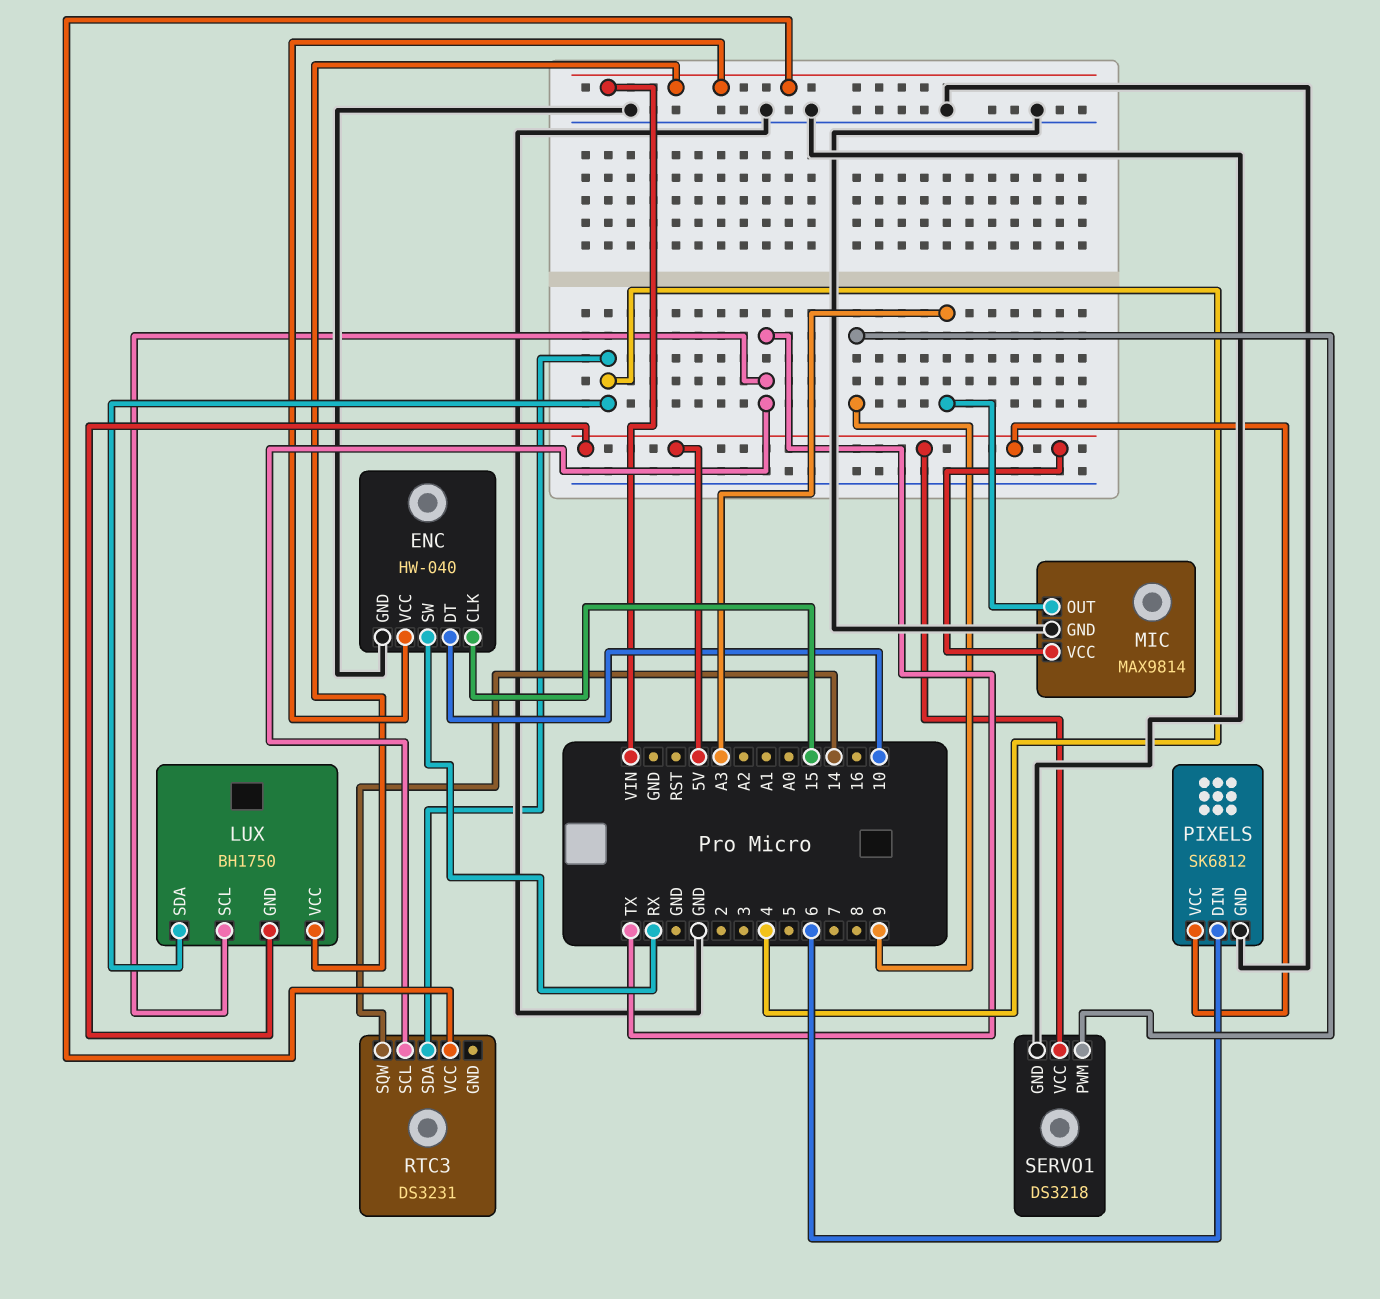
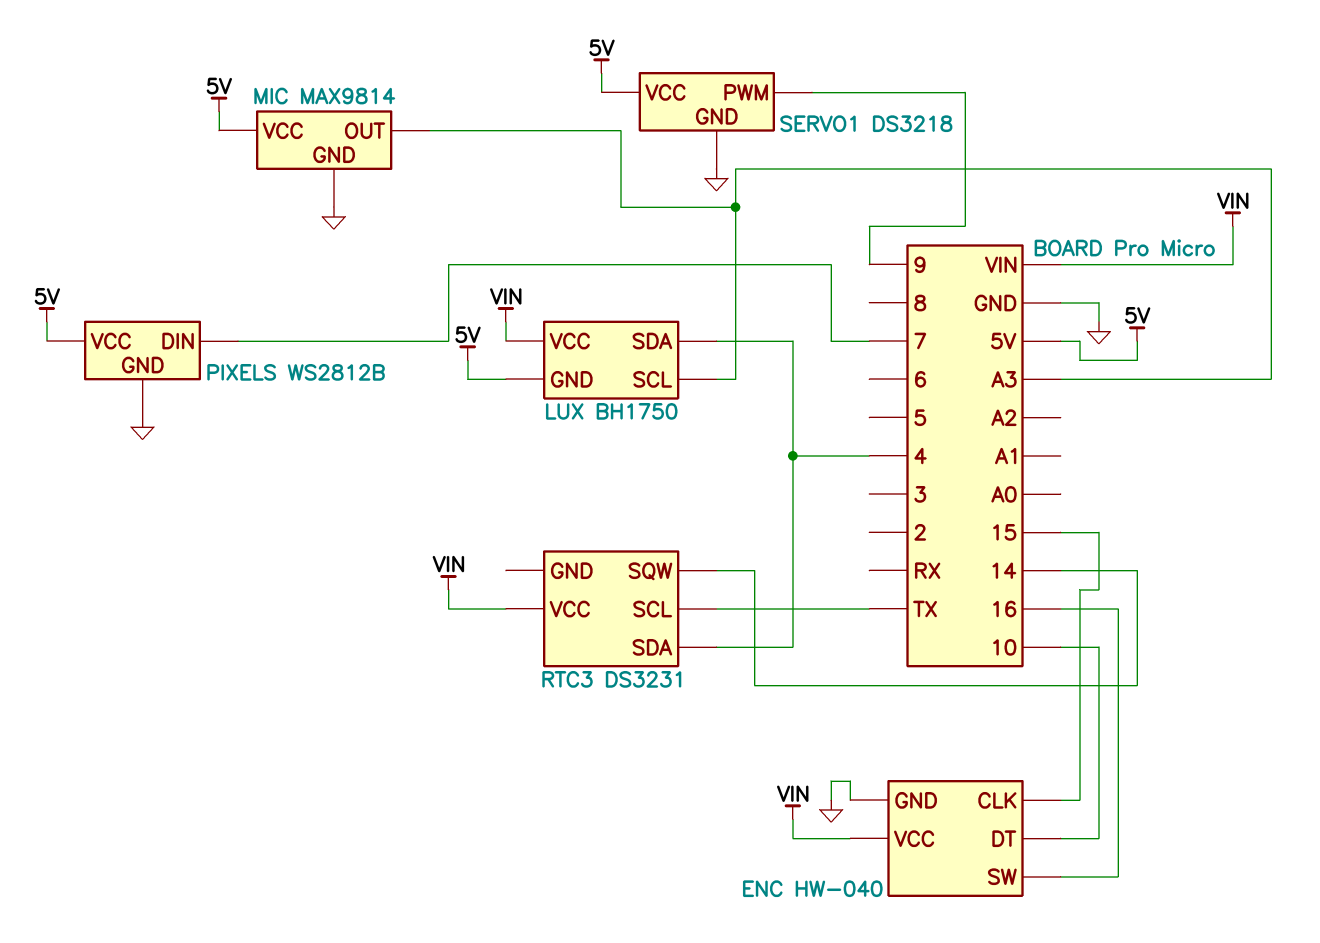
ENC pin SW: RX -> 16
LUX pin SCL: TX -> A3
PIXELS: SK6812 -> WS2812B
PIXELS pin DIN: 6 -> 7

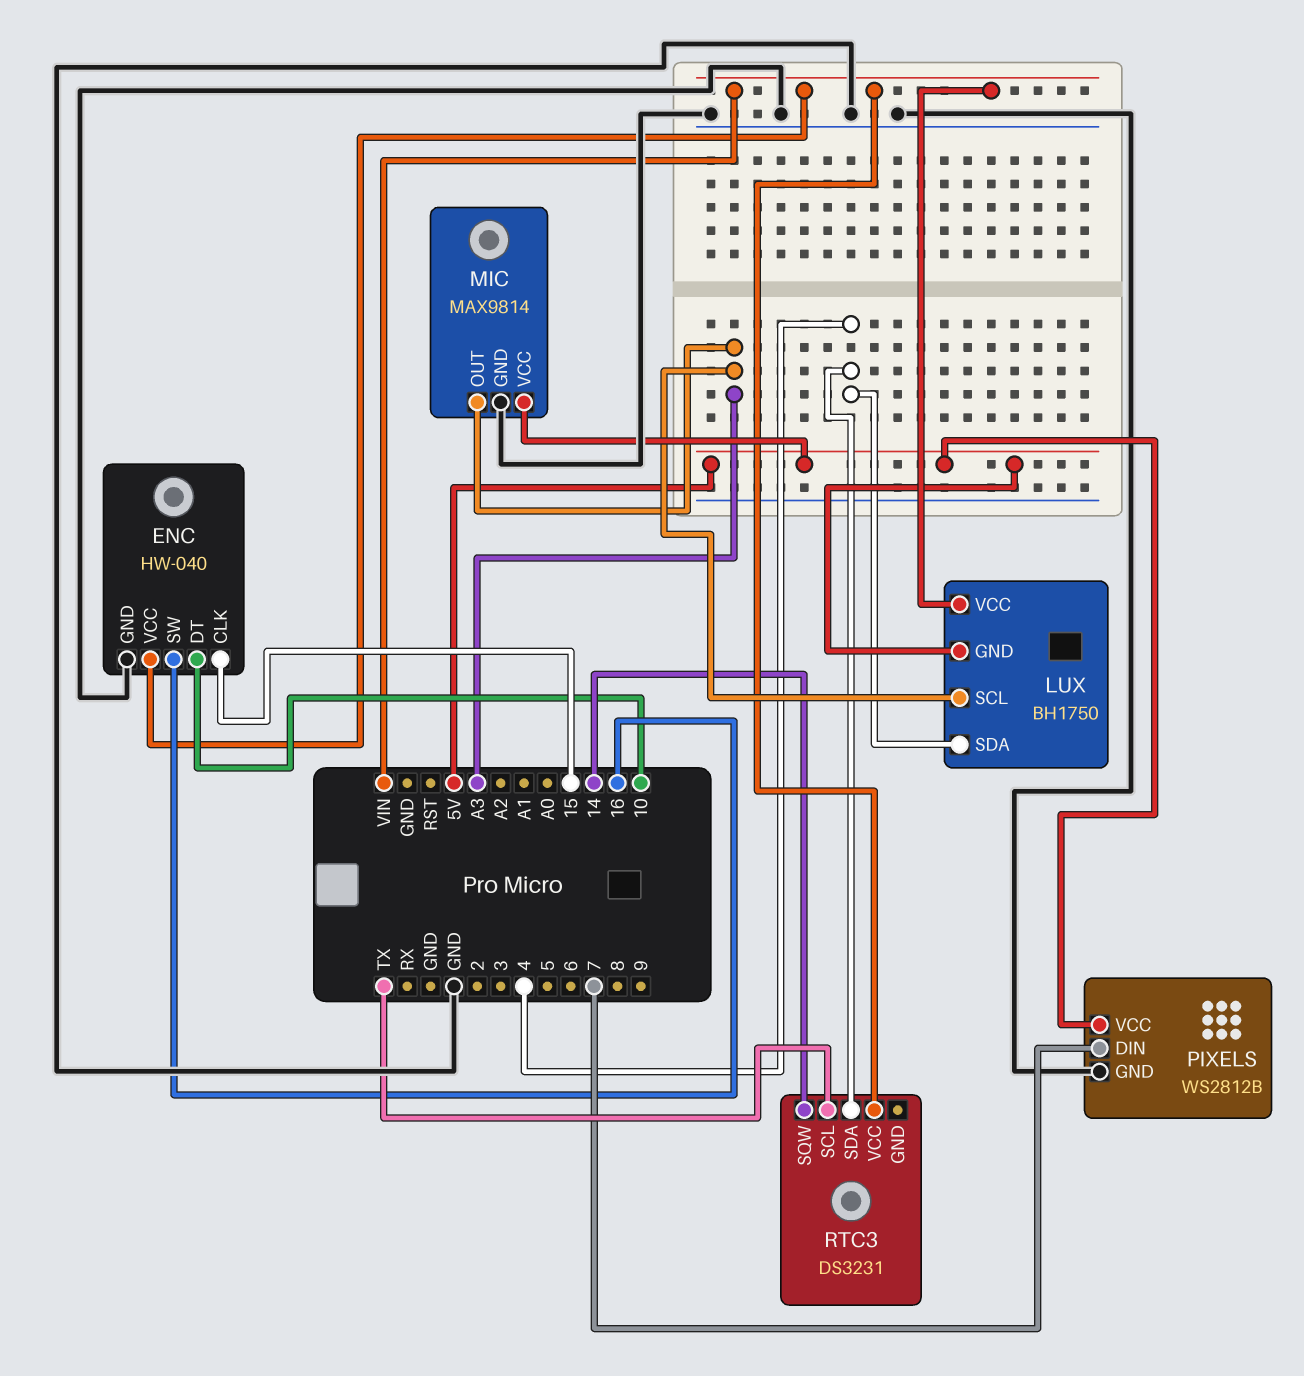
SERVO1: DS3218 -> none
SERVO1 pin GND: GND -> none
SERVO1 pin PWM: 9 -> none
SERVO1 pin VCC: 5V -> none

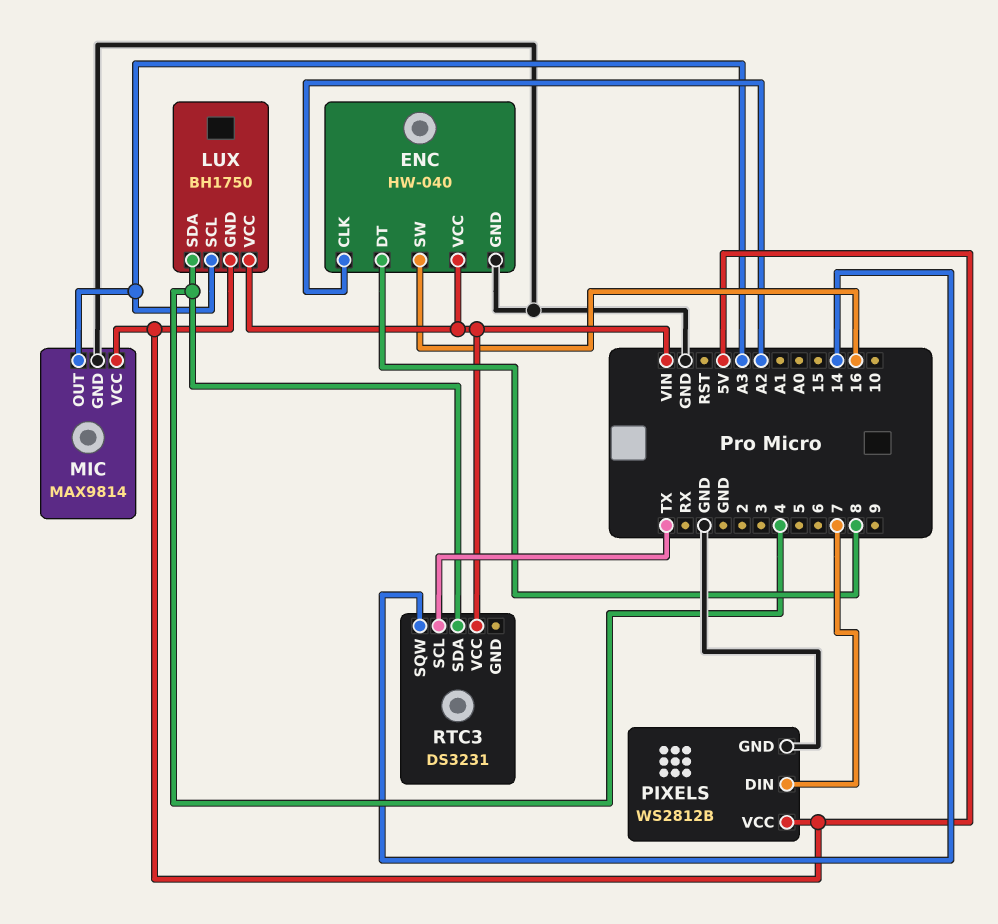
ENC pin CLK: 15 -> A2
ENC pin DT: 10 -> 8

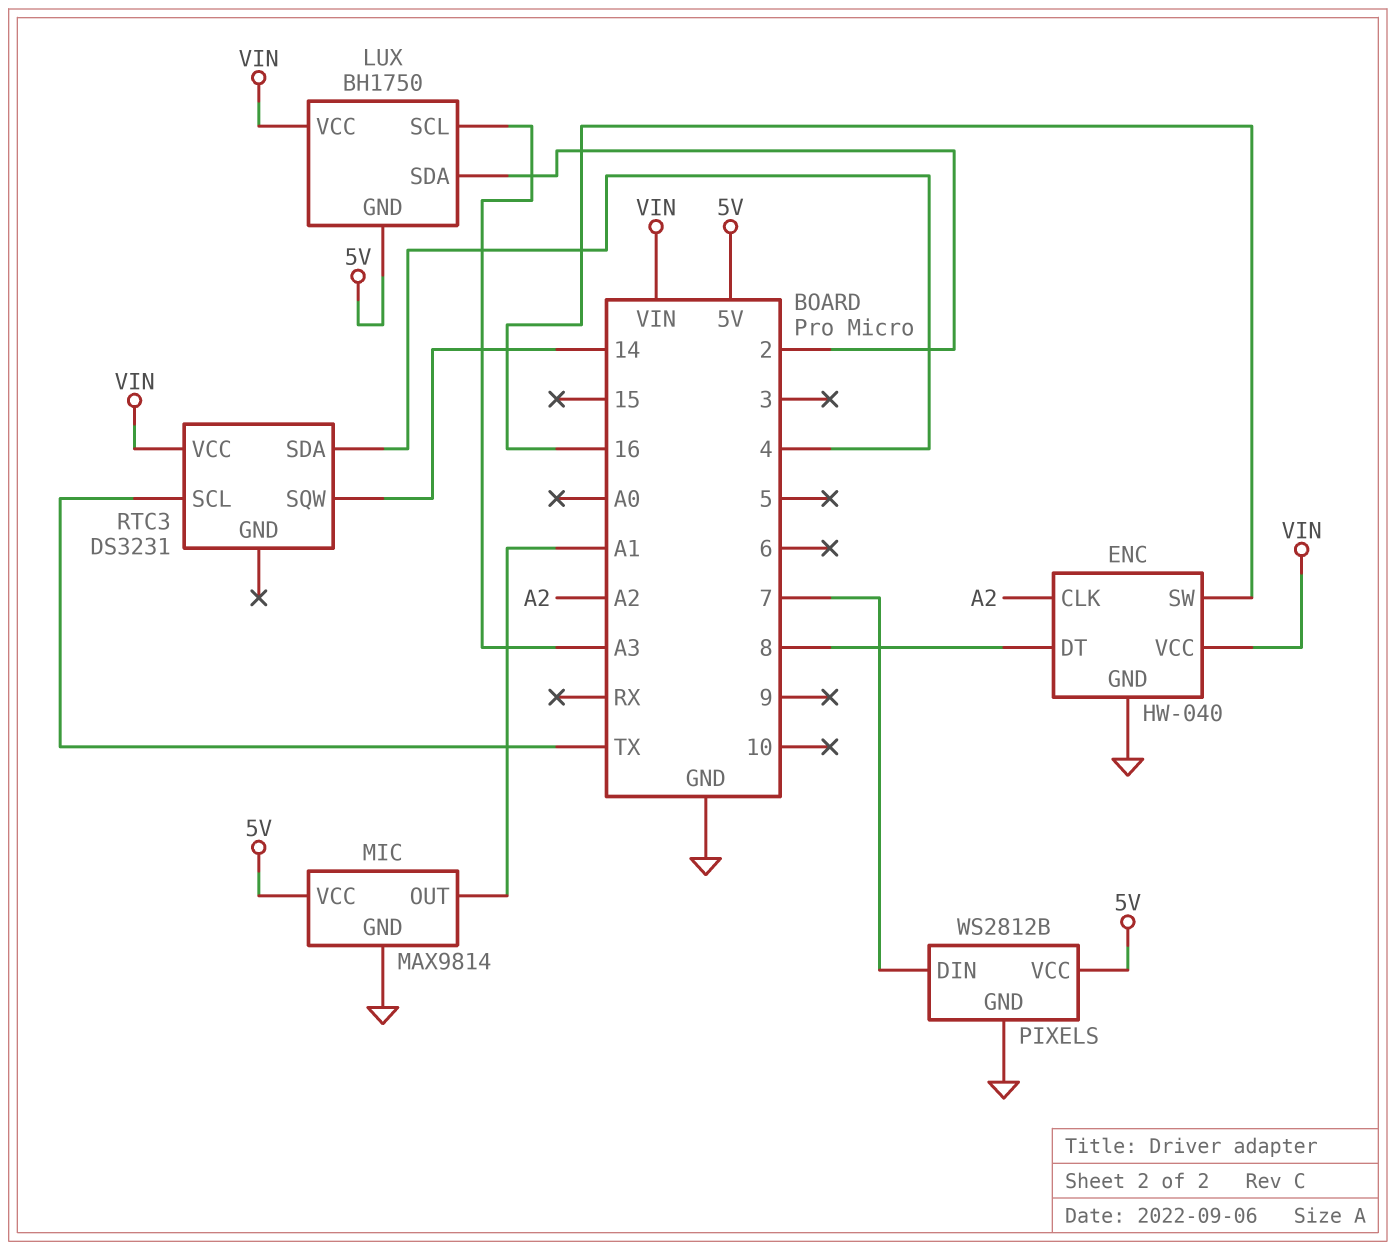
LUX pin SDA: 4 -> 2
MIC pin OUT: A3 -> A1

